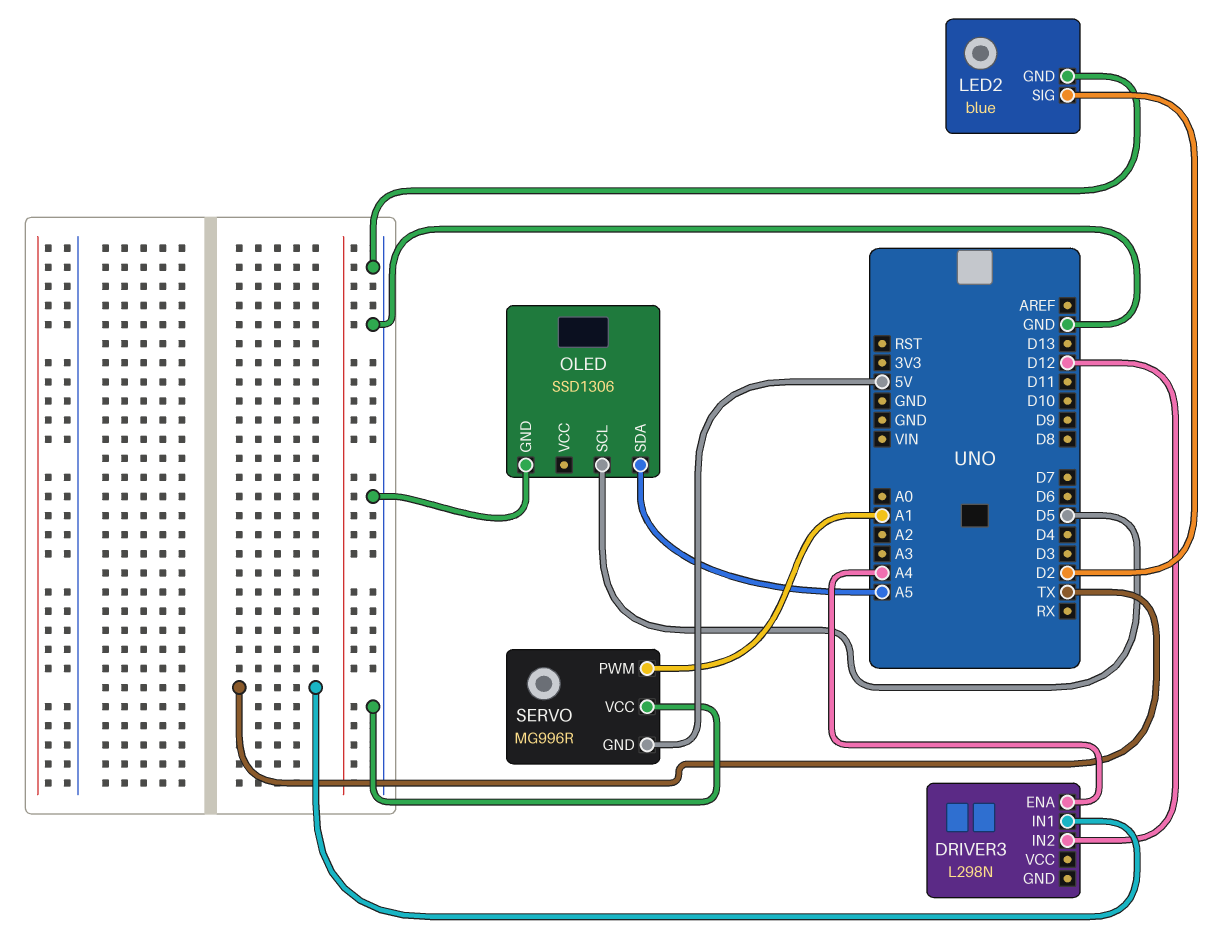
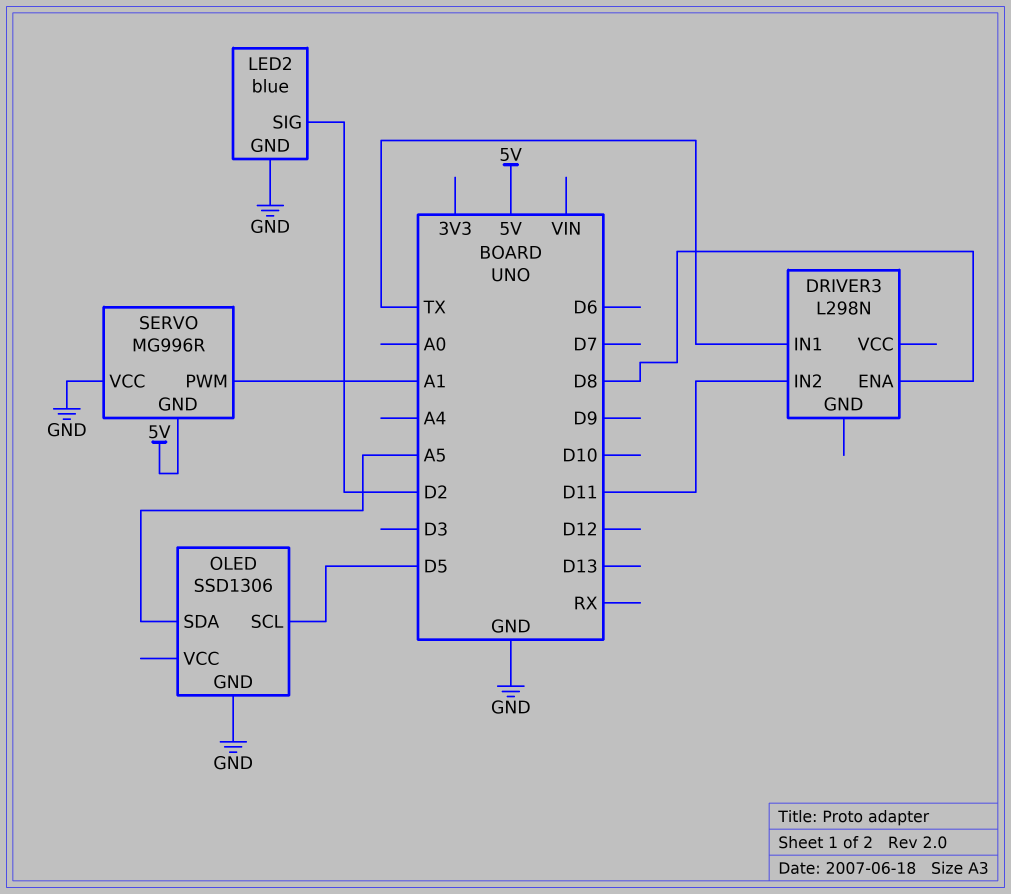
DRIVER3 pin ENA: A4 -> D8
DRIVER3 pin IN2: D12 -> D11

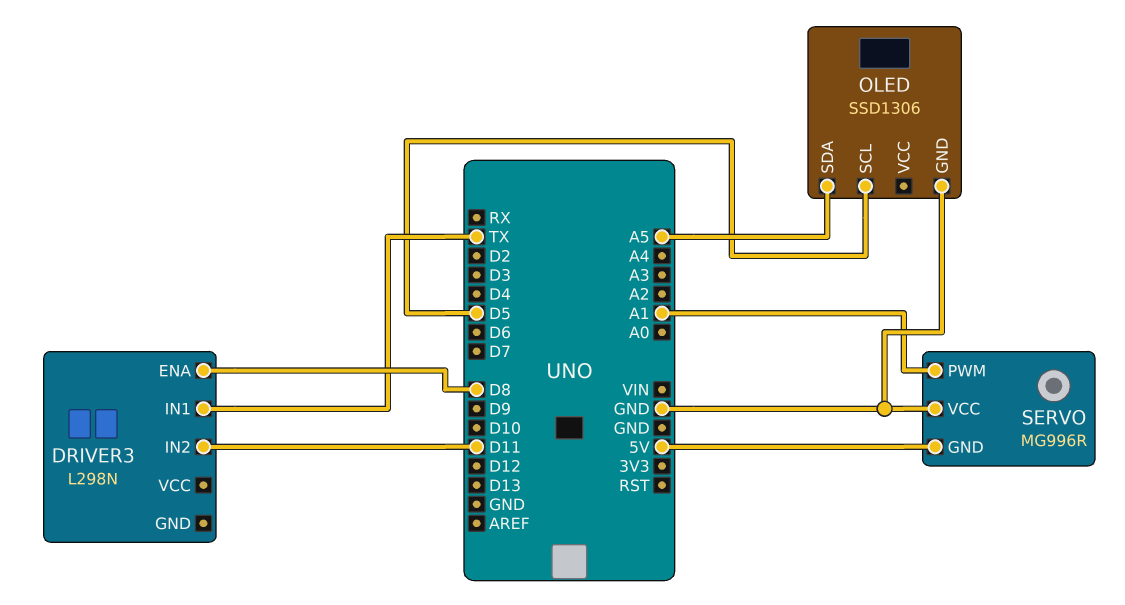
LED2: blue -> none
LED2 pin GND: GND -> none
LED2 pin SIG: D2 -> none

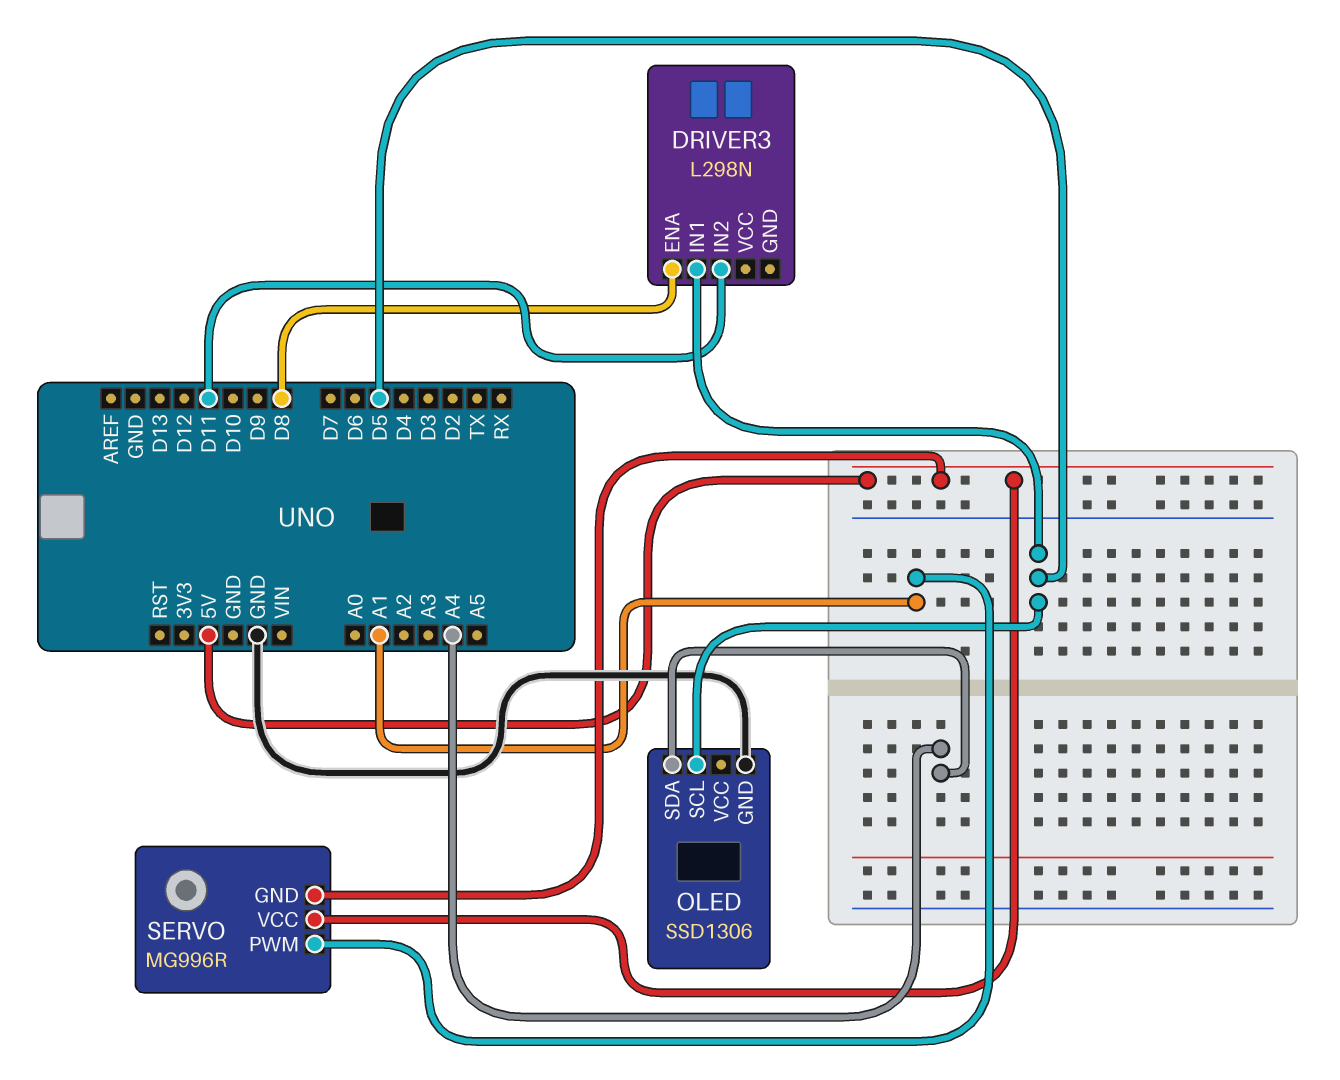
DRIVER3 pin IN1: TX -> D5
OLED pin SDA: A5 -> A4
SERVO pin VCC: GND -> 5V

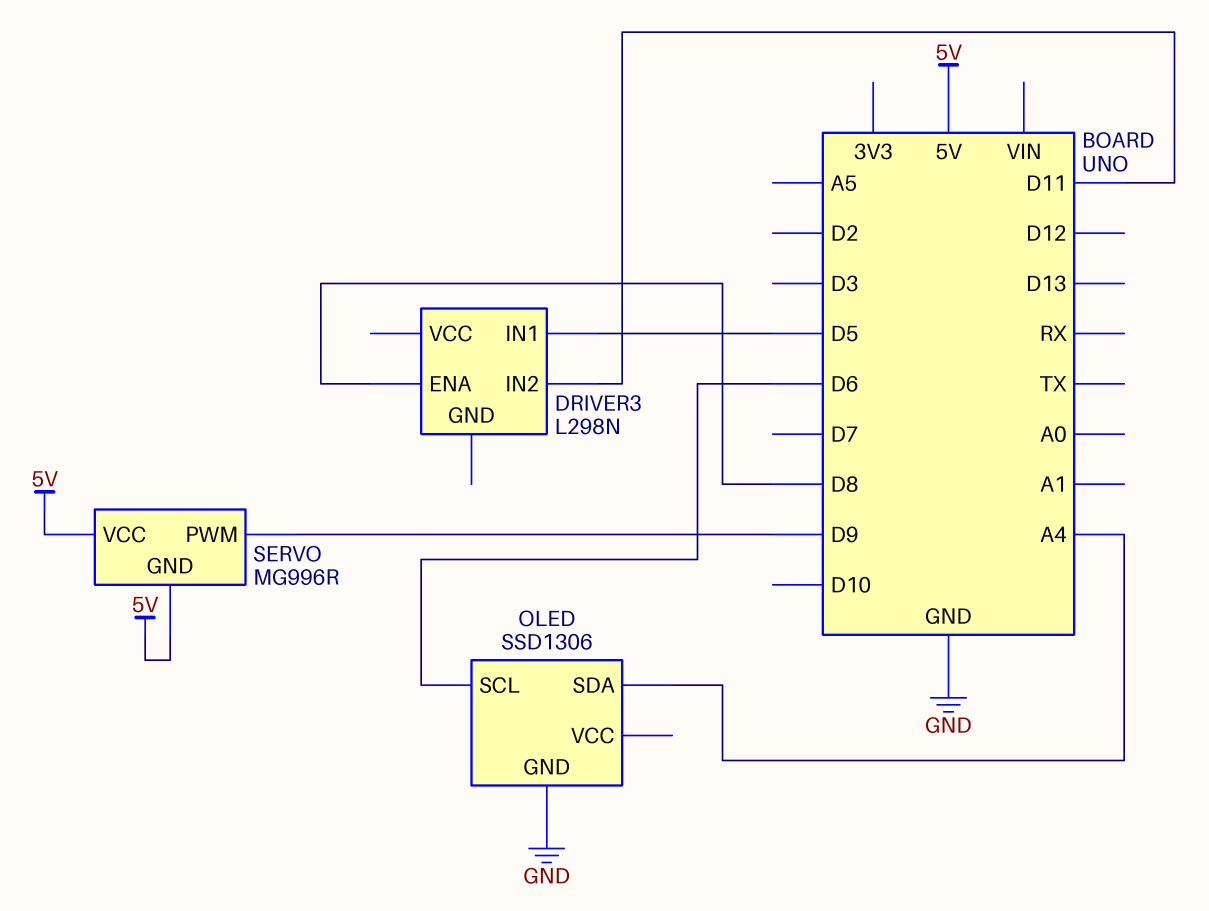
OLED pin SCL: D5 -> D6
SERVO pin PWM: A1 -> D9

